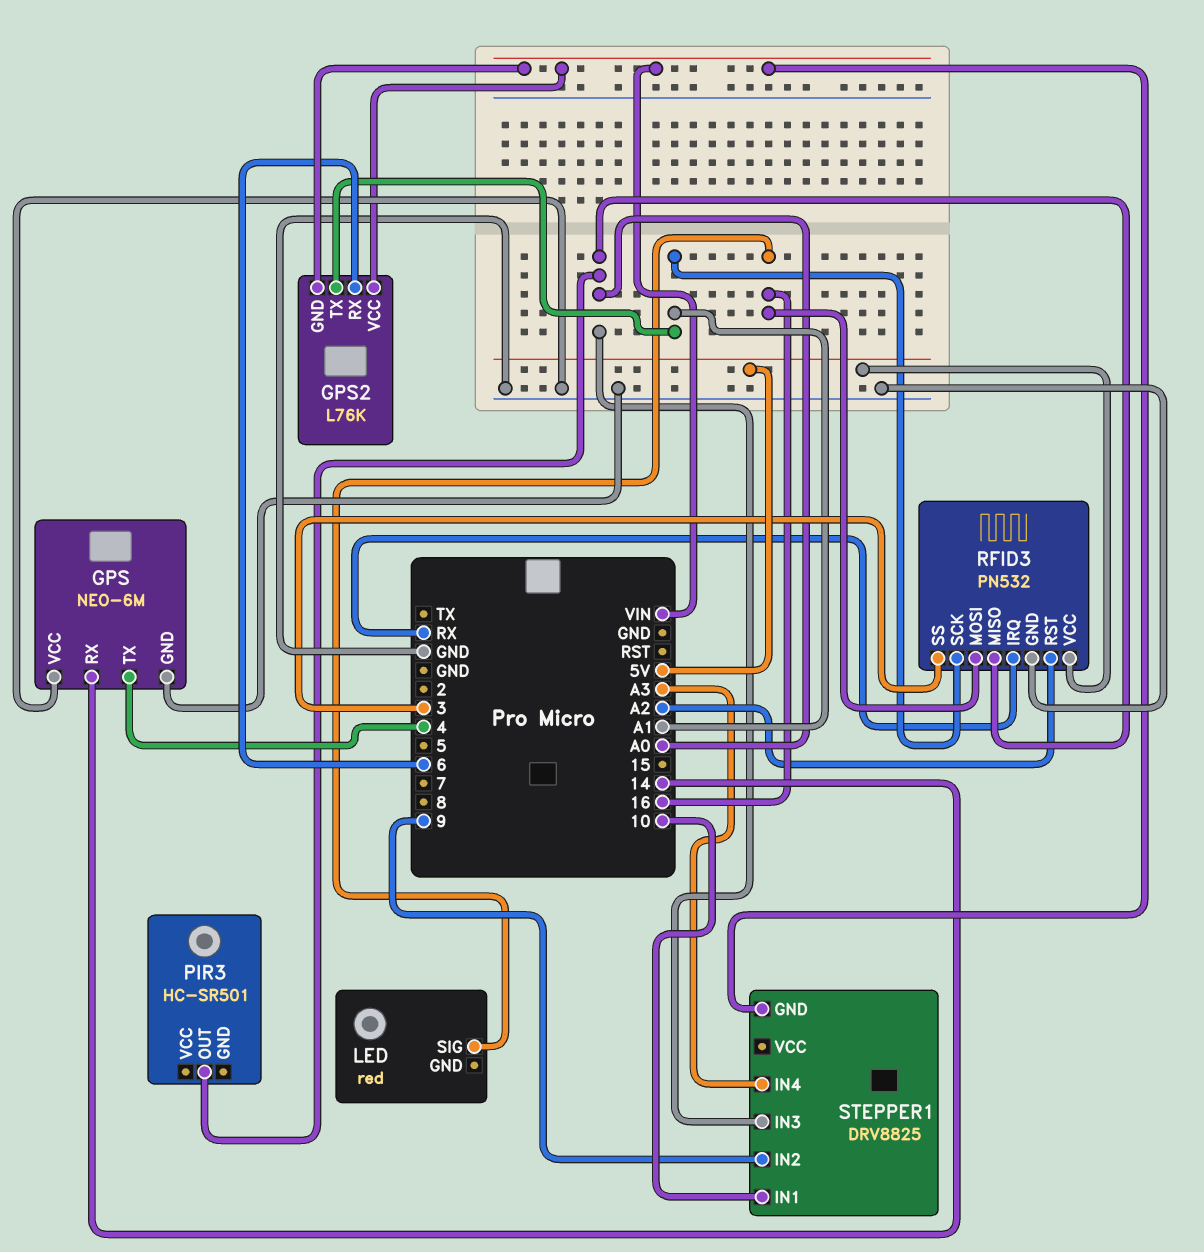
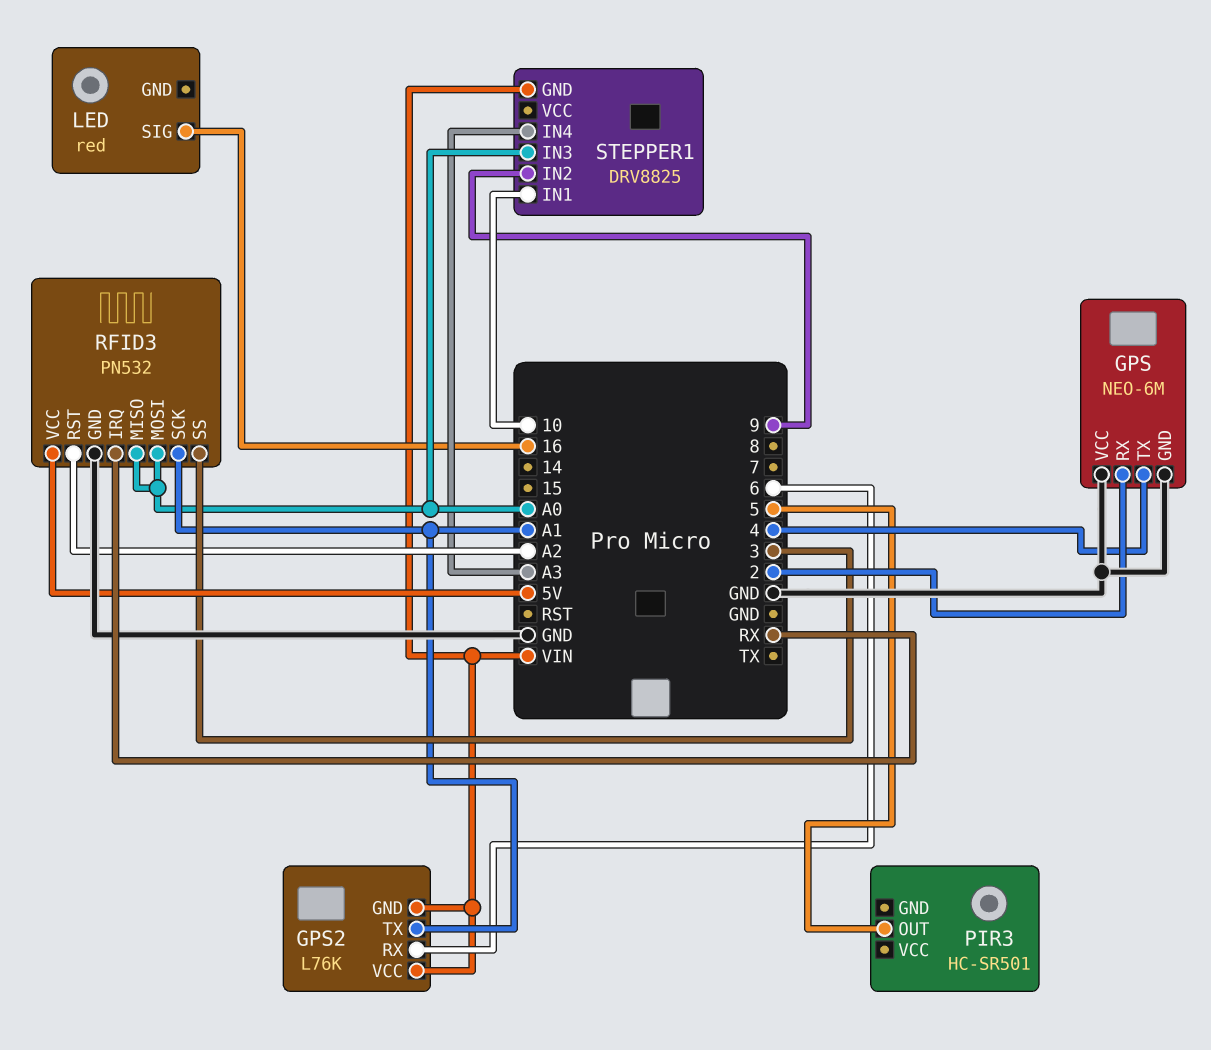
GPS pin RX: 14 -> 2
PIR3 pin OUT: A0 -> 5
RFID3 pin MOSI: 16 -> A0

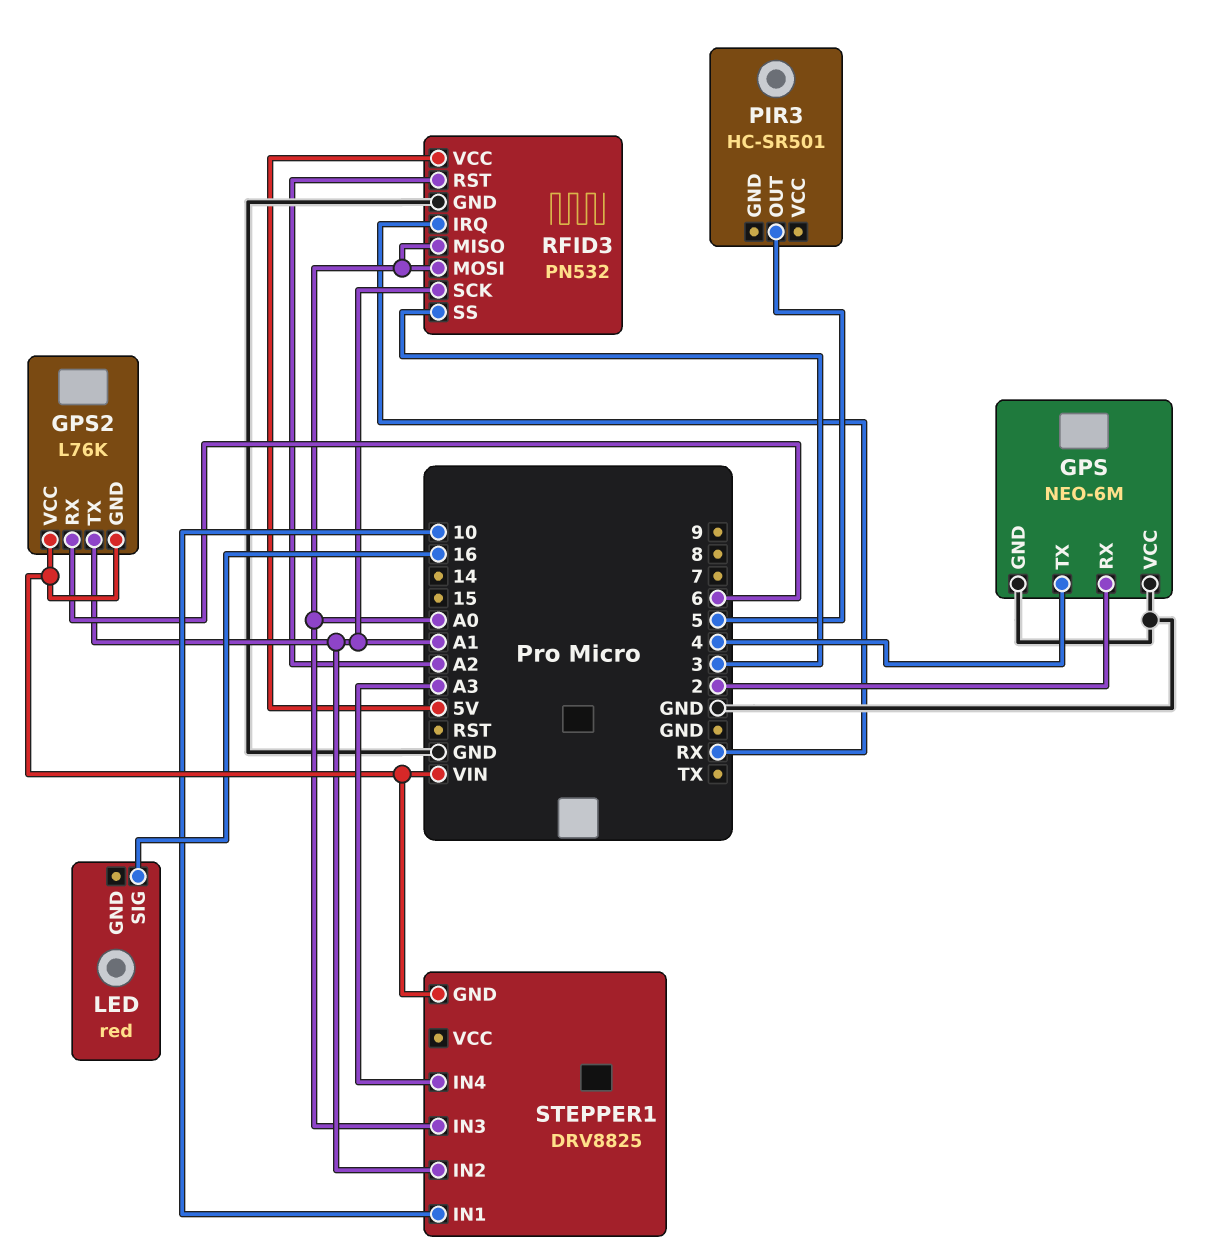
STEPPER1 pin IN2: 9 -> A1

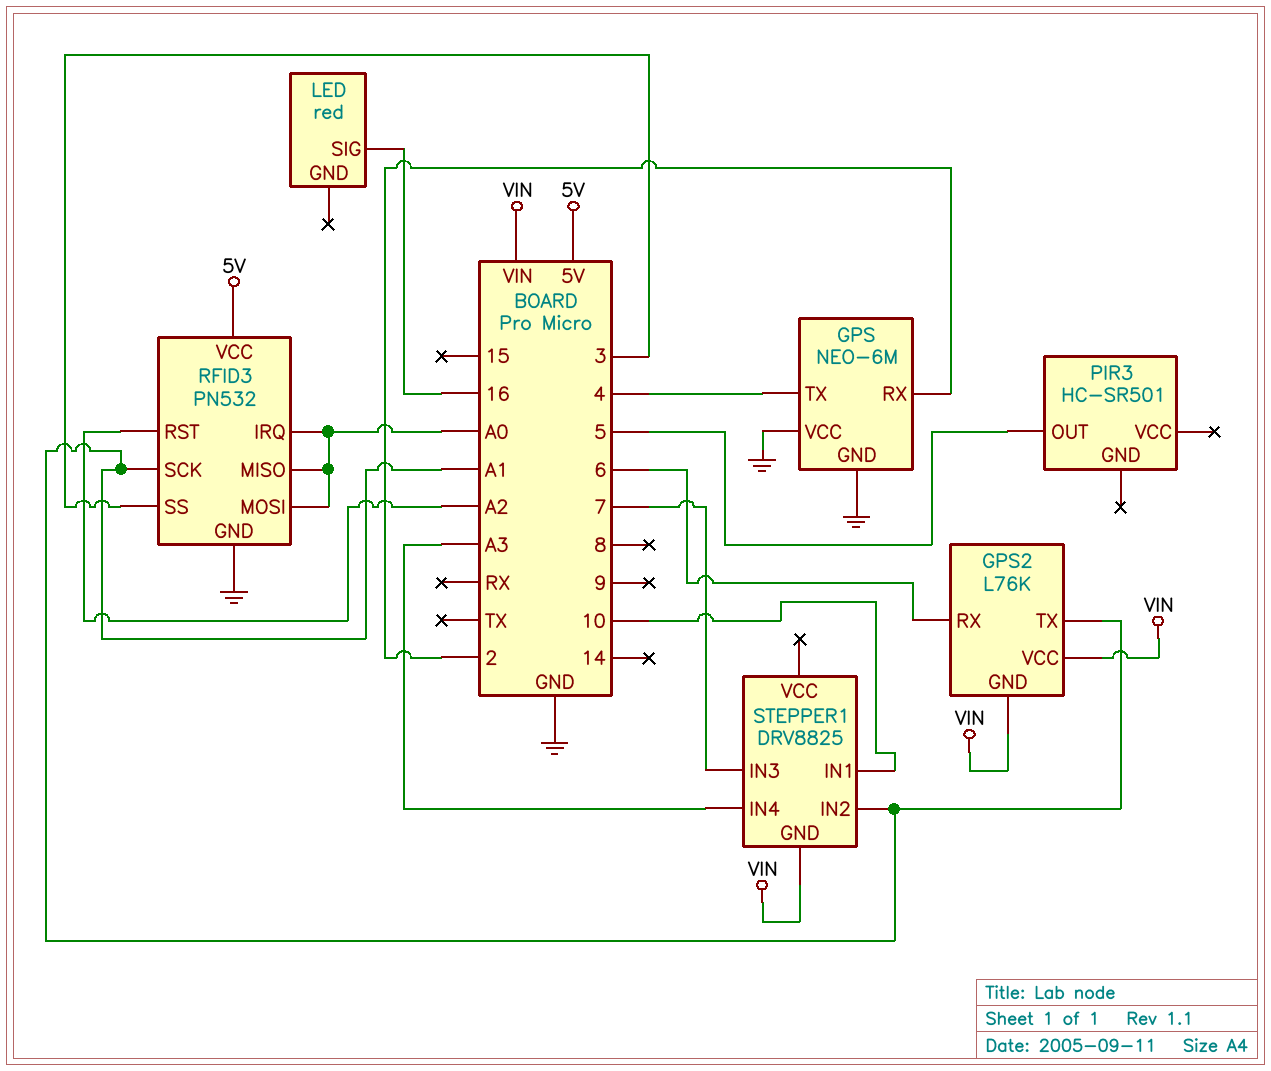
RFID3 pin IRQ: RX -> A0
STEPPER1 pin IN3: A0 -> 7

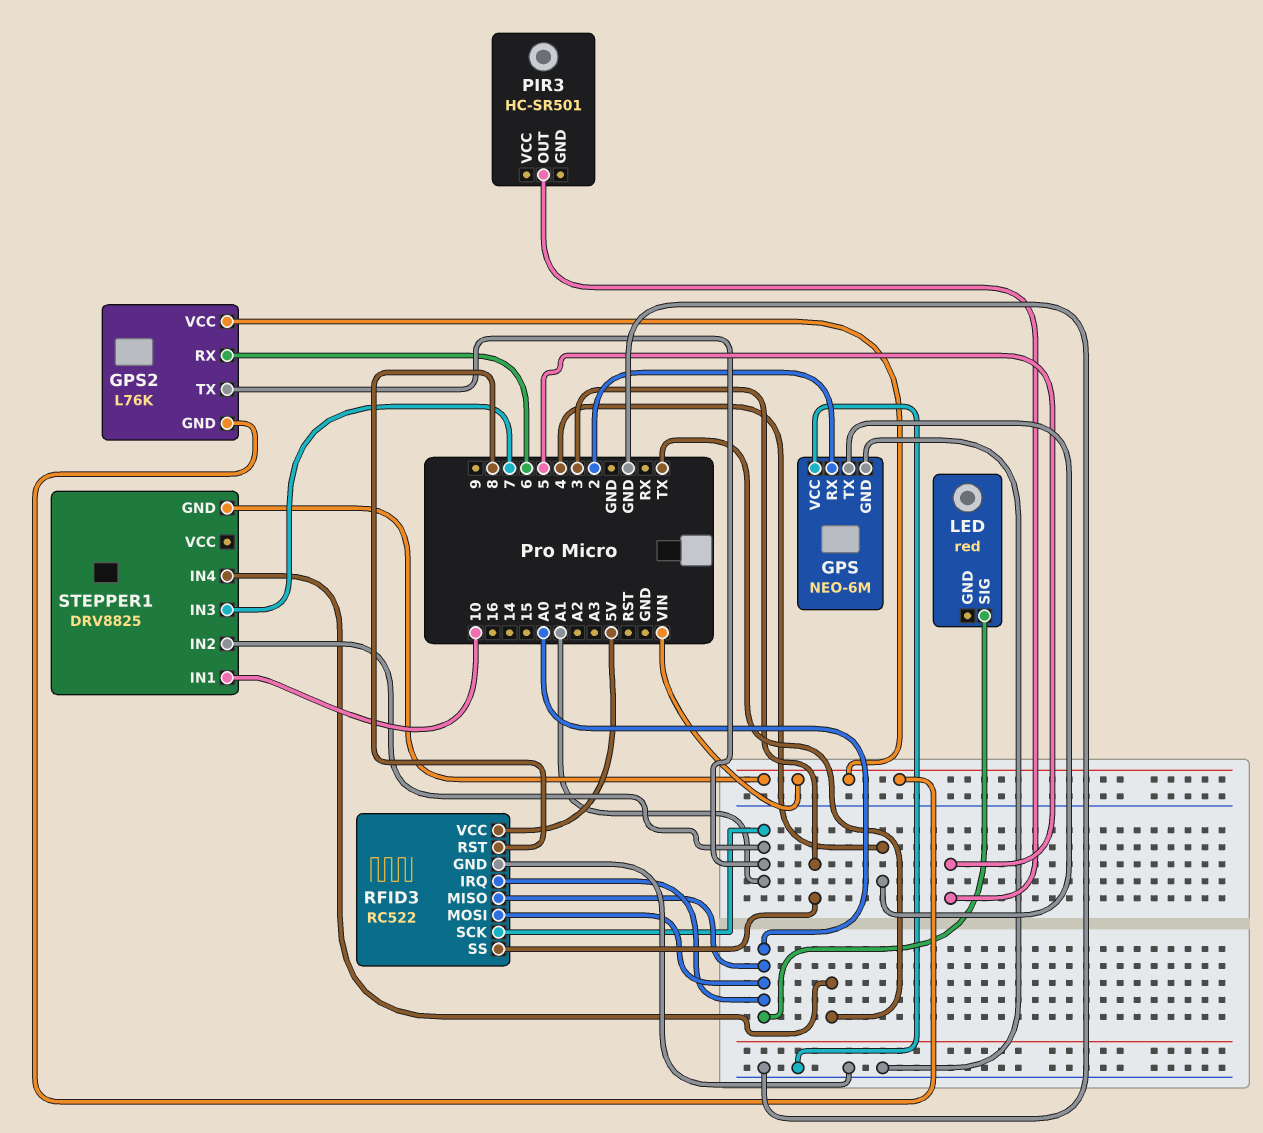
LED pin SIG: 16 -> A0
RFID3: PN532 -> RC522
RFID3 pin RST: A2 -> 8
STEPPER1 pin IN4: A3 -> TX

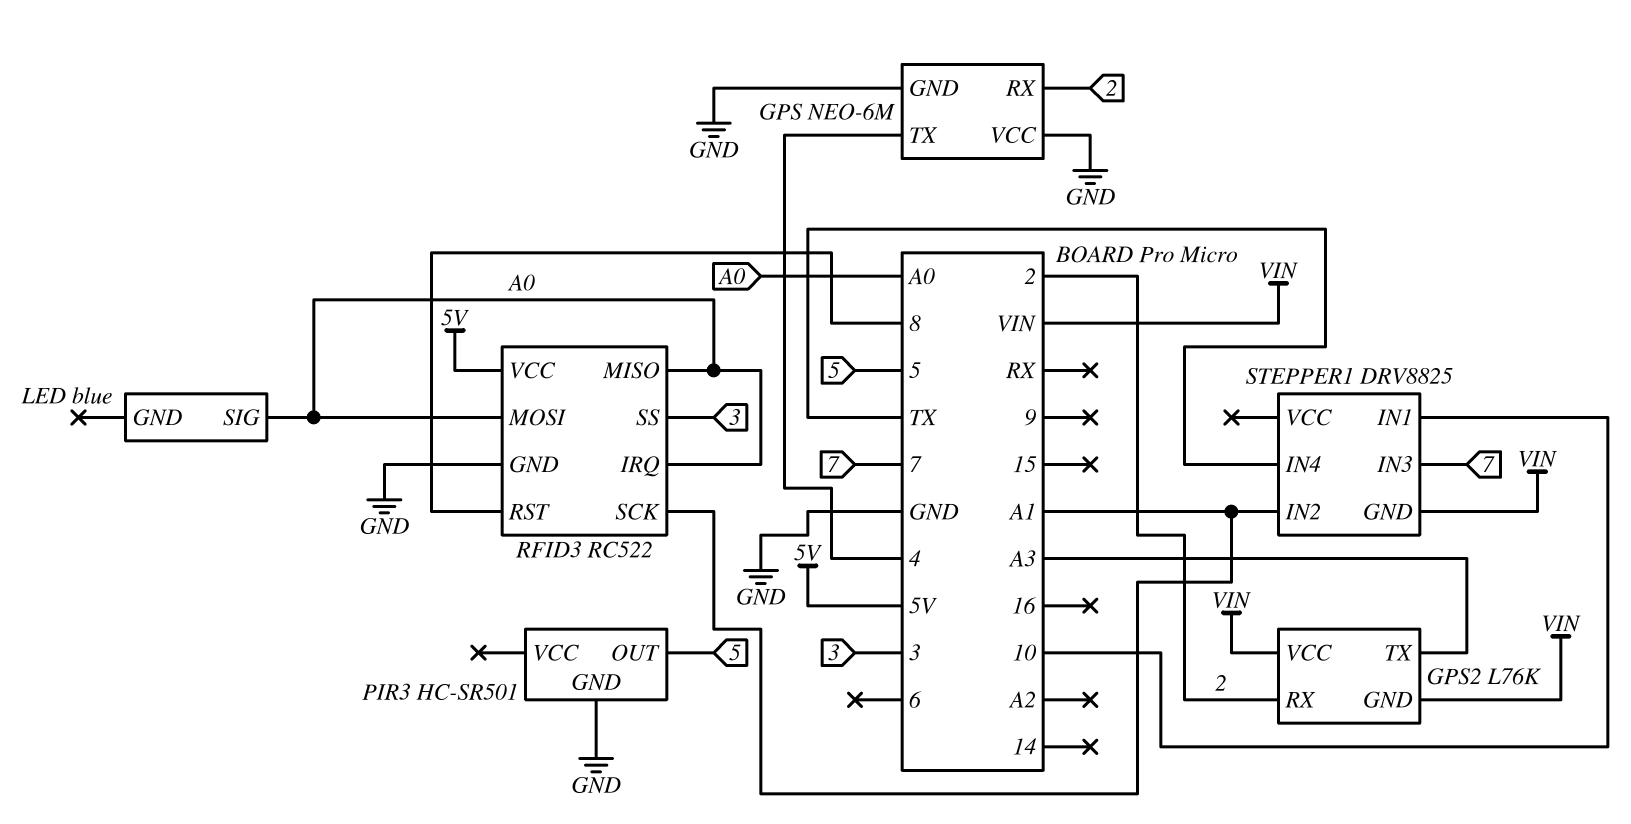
GPS2 pin RX: 6 -> 2
GPS2 pin TX: A1 -> A3
LED: red -> blue
PIR3 pin GND: none -> GND

